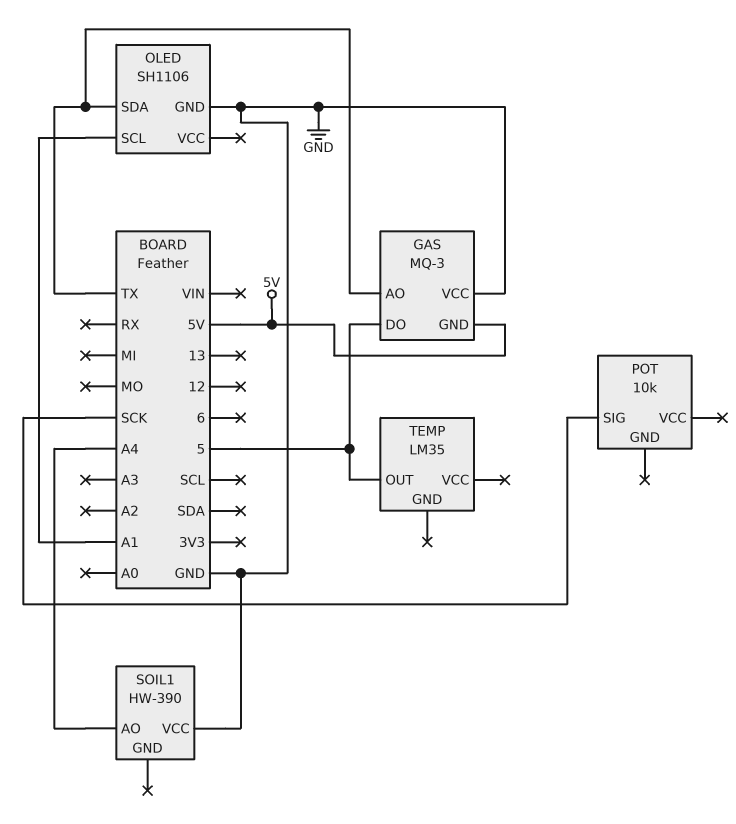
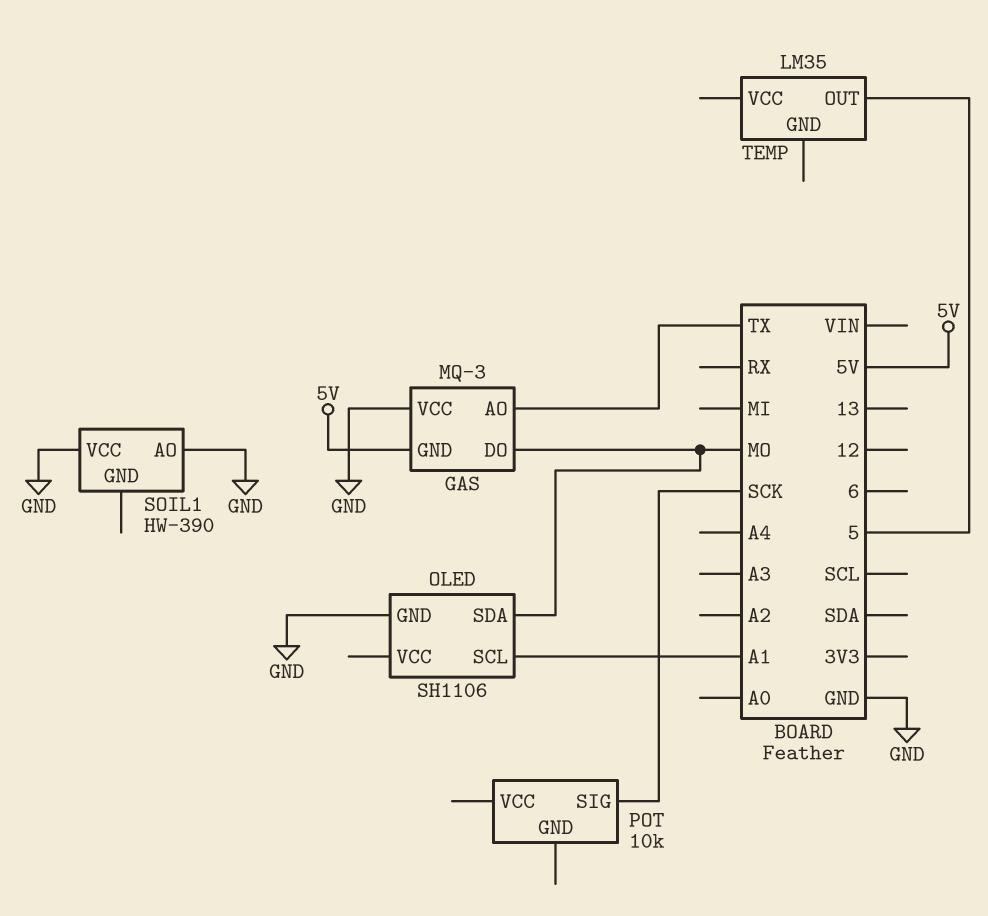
GAS pin DO: 5 -> MO
OLED pin SDA: TX -> MO
SOIL1 pin AO: A4 -> GND

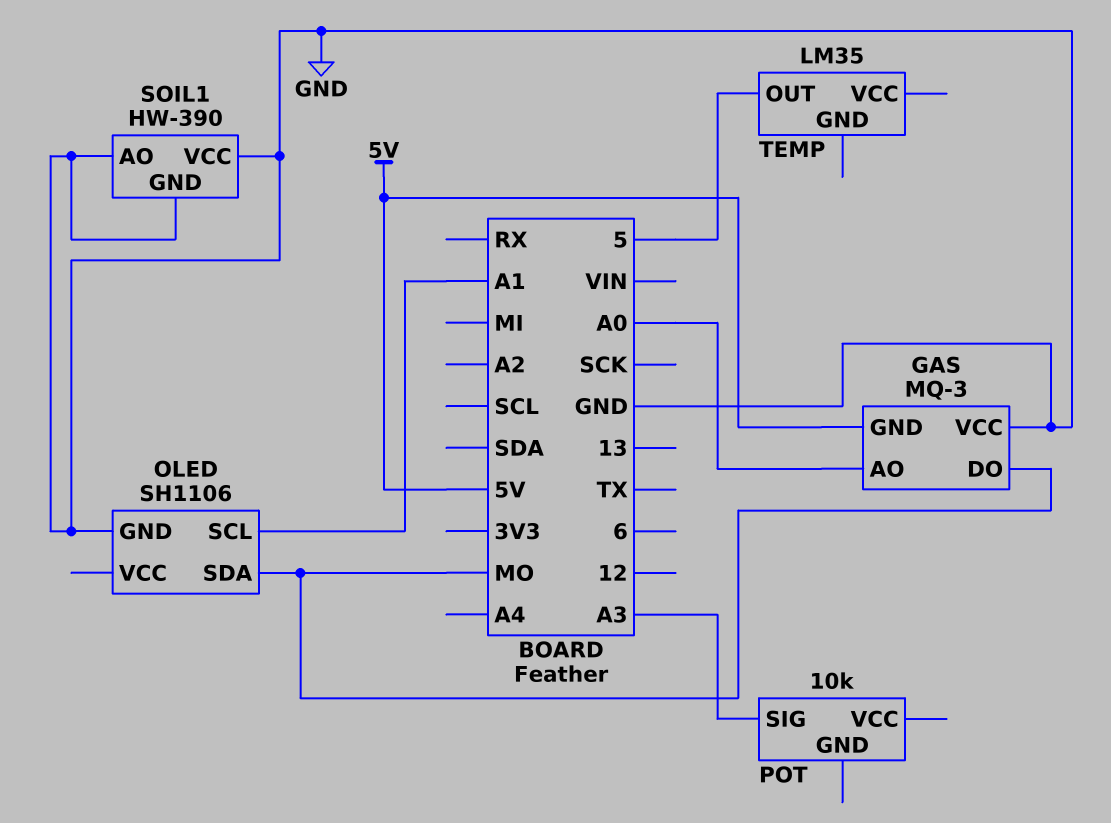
GAS pin AO: TX -> A0
POT pin SIG: SCK -> A3
SOIL1 pin GND: none -> GND

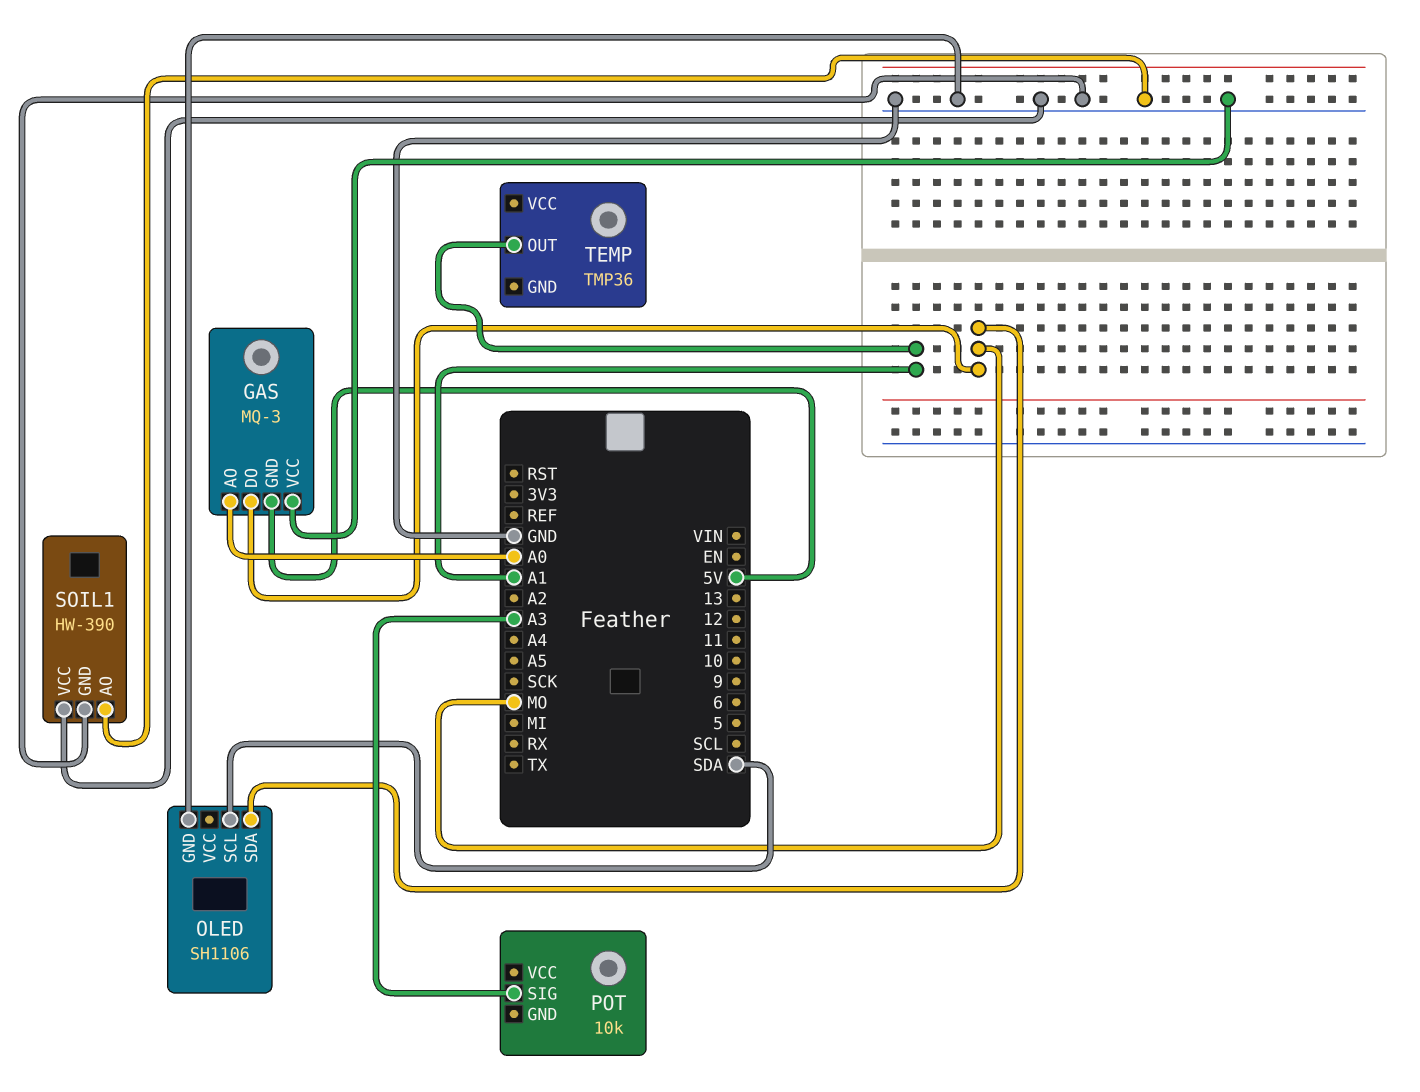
OLED pin SCL: A1 -> SDA
TEMP: LM35 -> TMP36
TEMP pin OUT: 5 -> A1

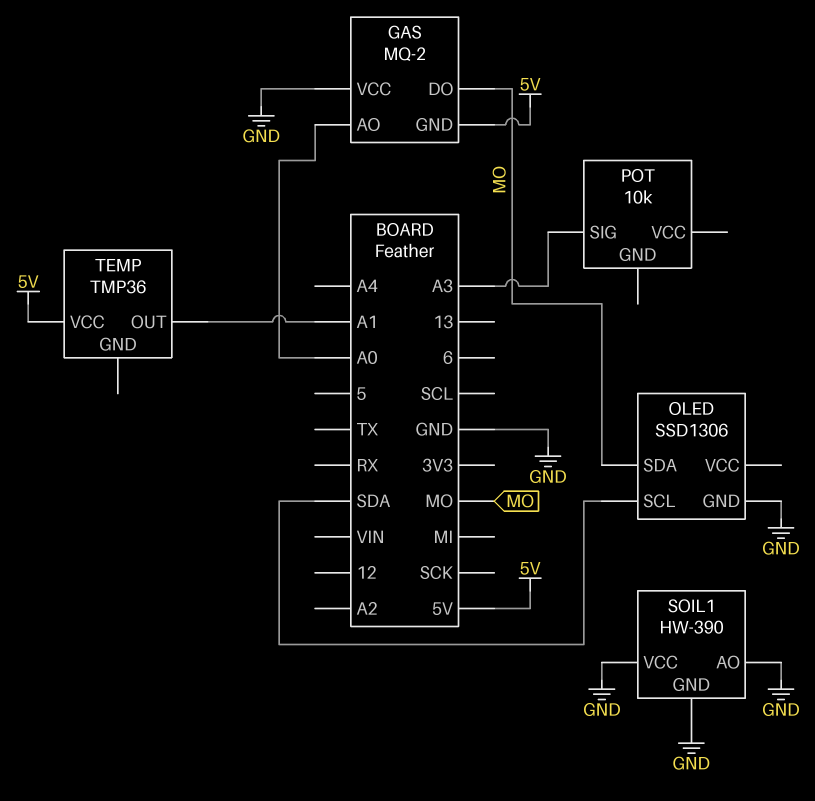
GAS: MQ-3 -> MQ-2
OLED: SH1106 -> SSD1306
TEMP pin VCC: none -> 5V

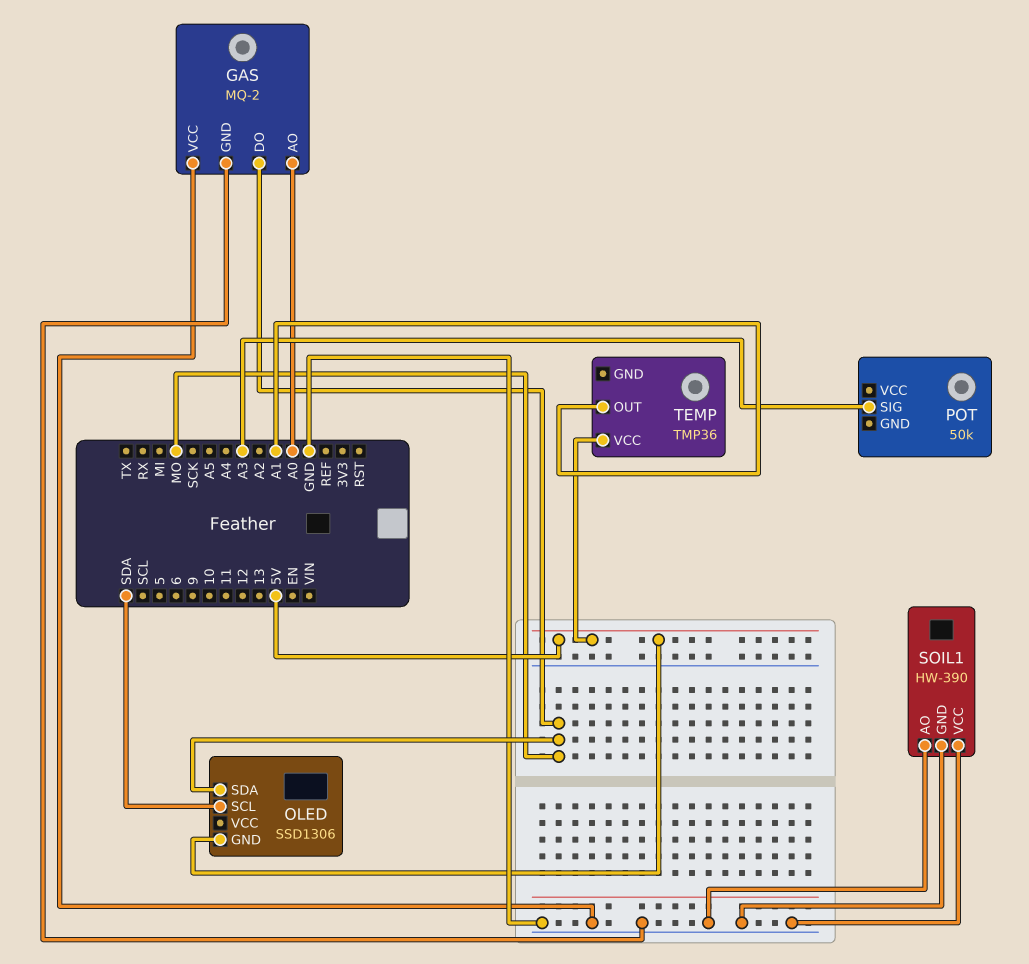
GAS pin GND: 5V -> GND
OLED pin GND: GND -> 5V
POT: 10k -> 50k

